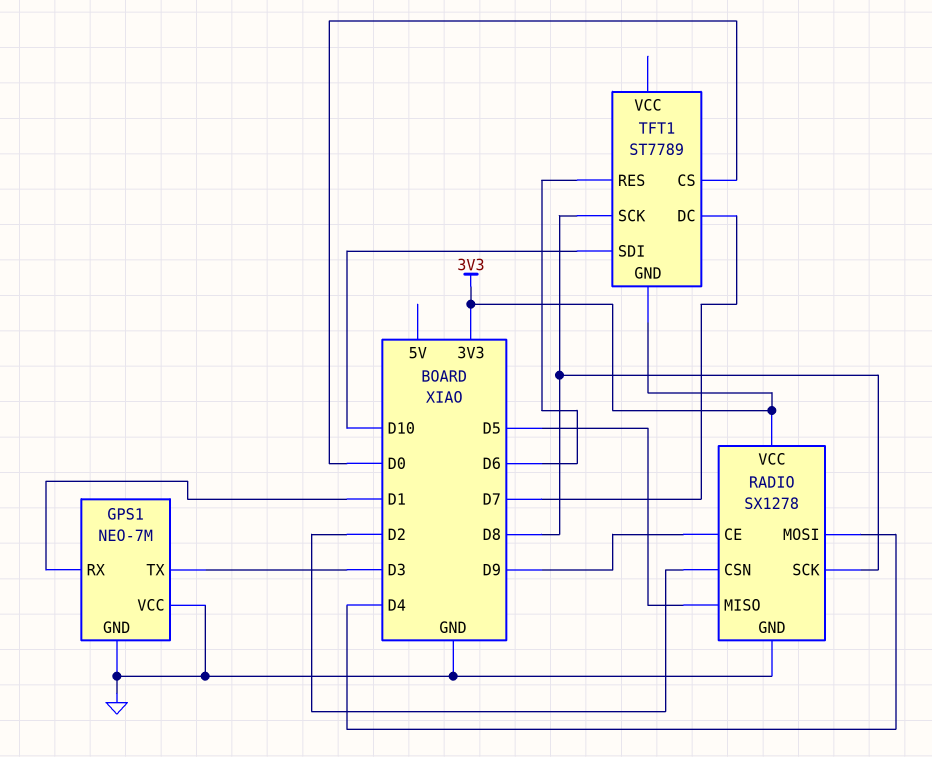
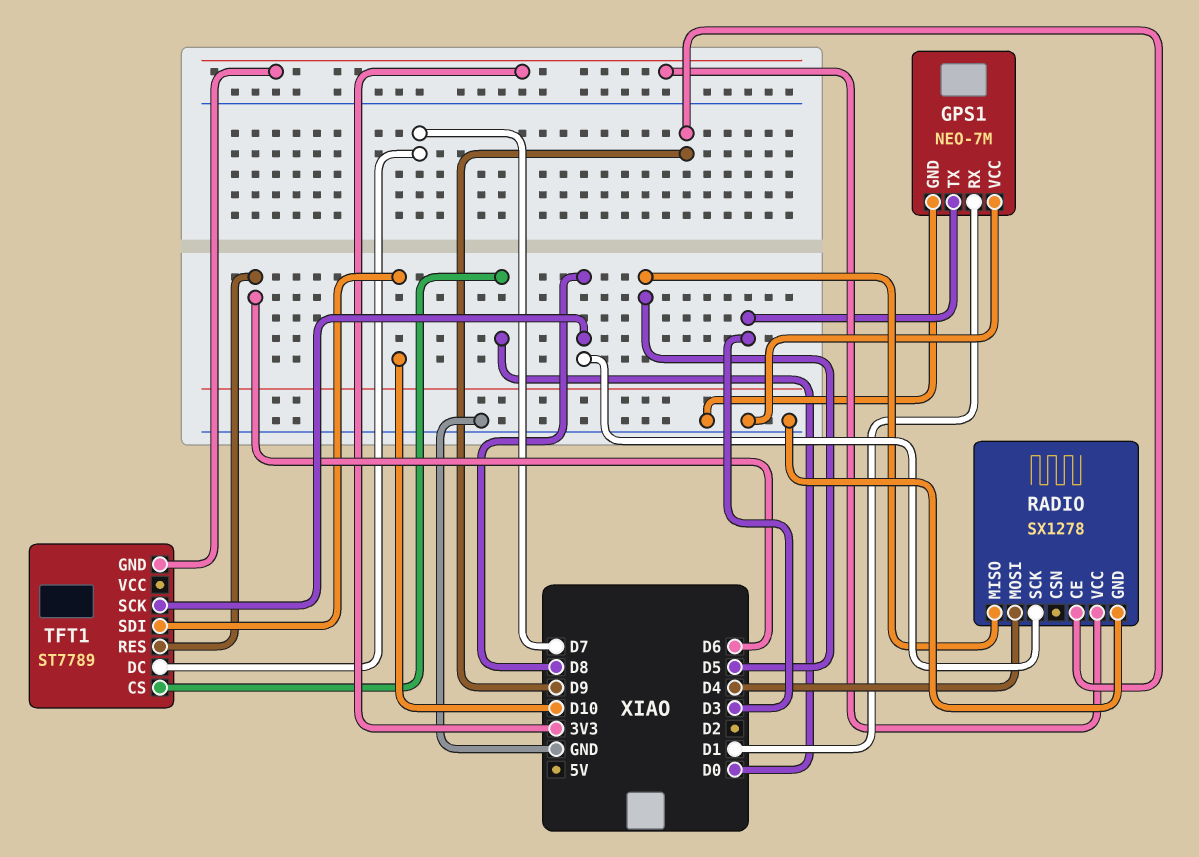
RADIO pin CSN: D2 -> none

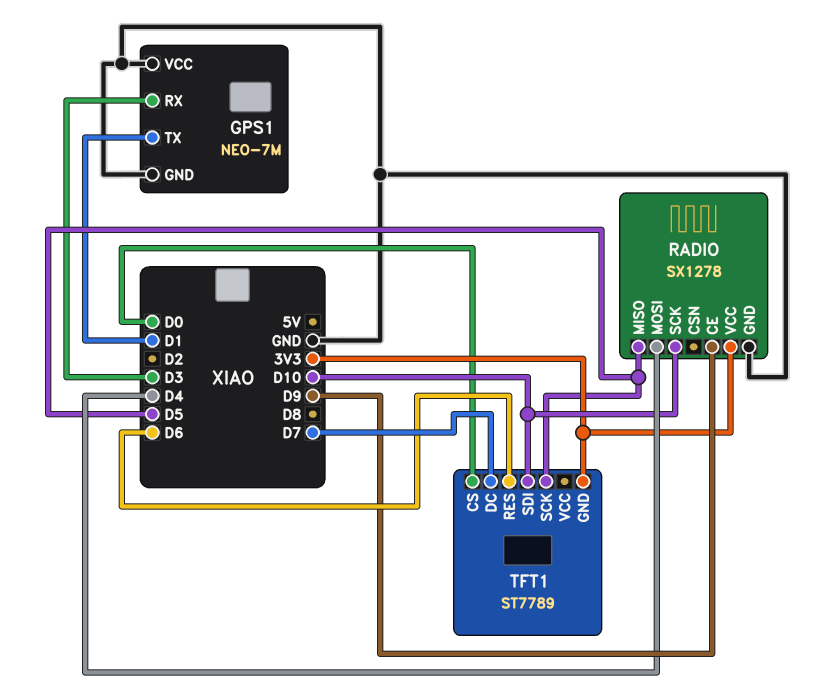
GPS1 pin RX: D1 -> D3
GPS1 pin TX: D3 -> D1
RADIO pin SCK: D8 -> D10
TFT1 pin SCK: D8 -> D5

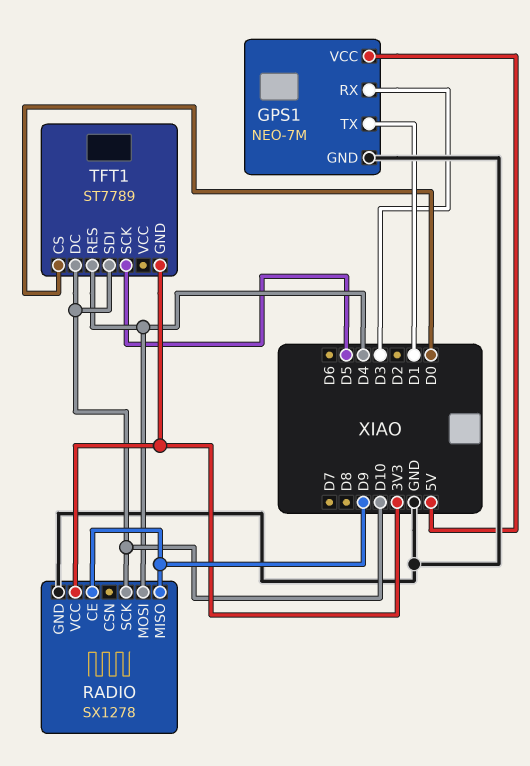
GPS1 pin VCC: GND -> 5V
RADIO pin MISO: D5 -> D9
TFT1 pin DC: D7 -> D10
TFT1 pin RES: D6 -> D4

